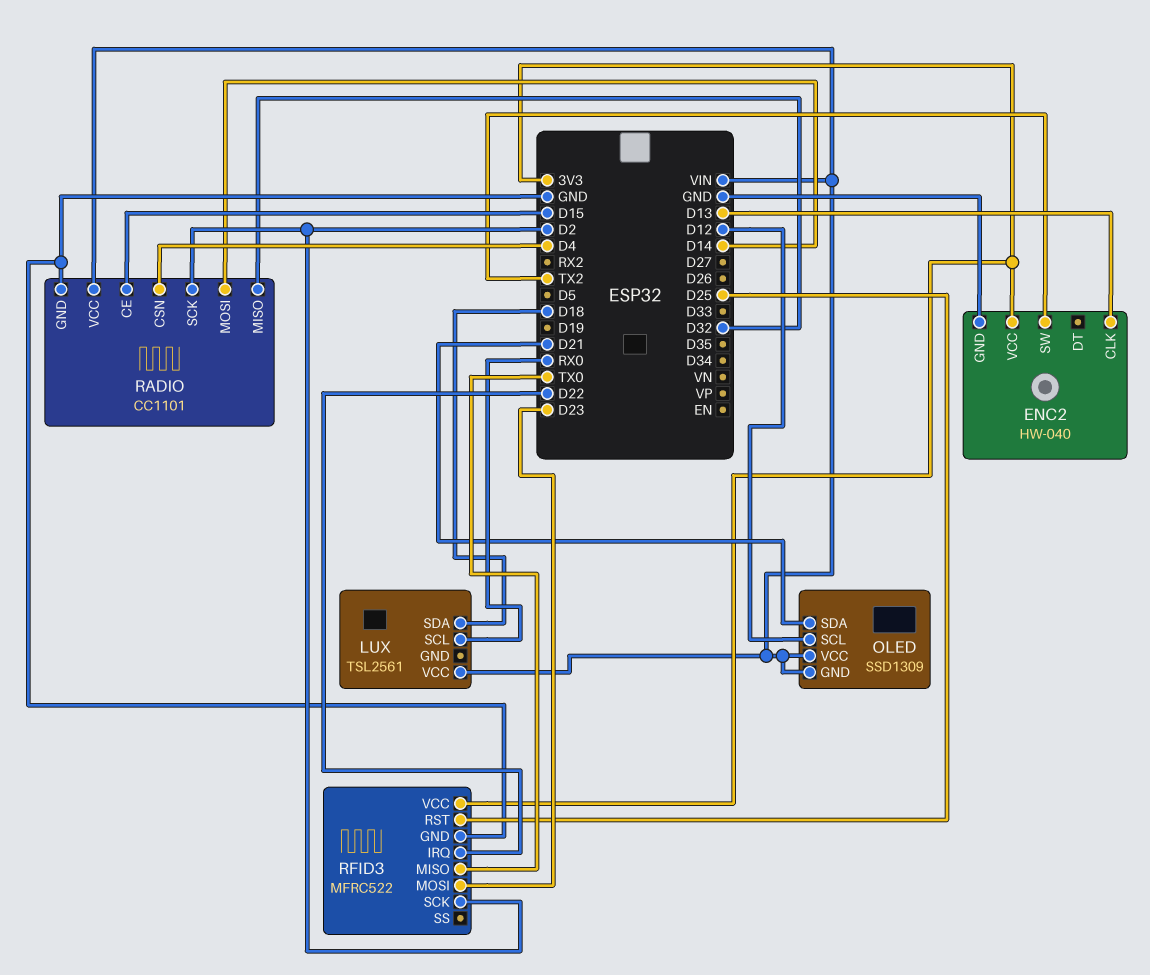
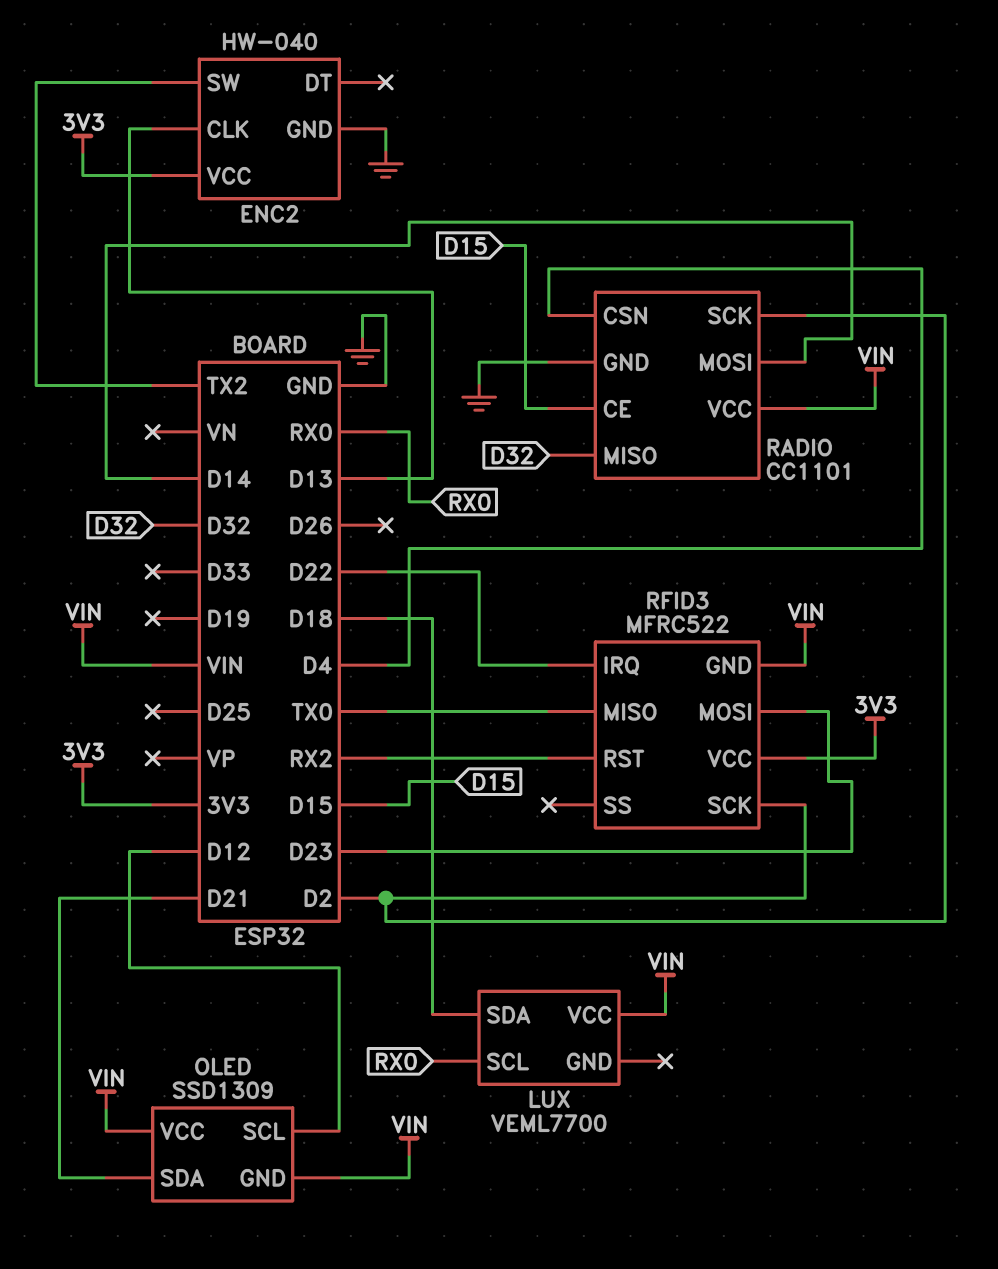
LUX: TSL2561 -> VEML7700
RFID3 pin GND: GND -> VIN
RFID3 pin RST: D25 -> RX2

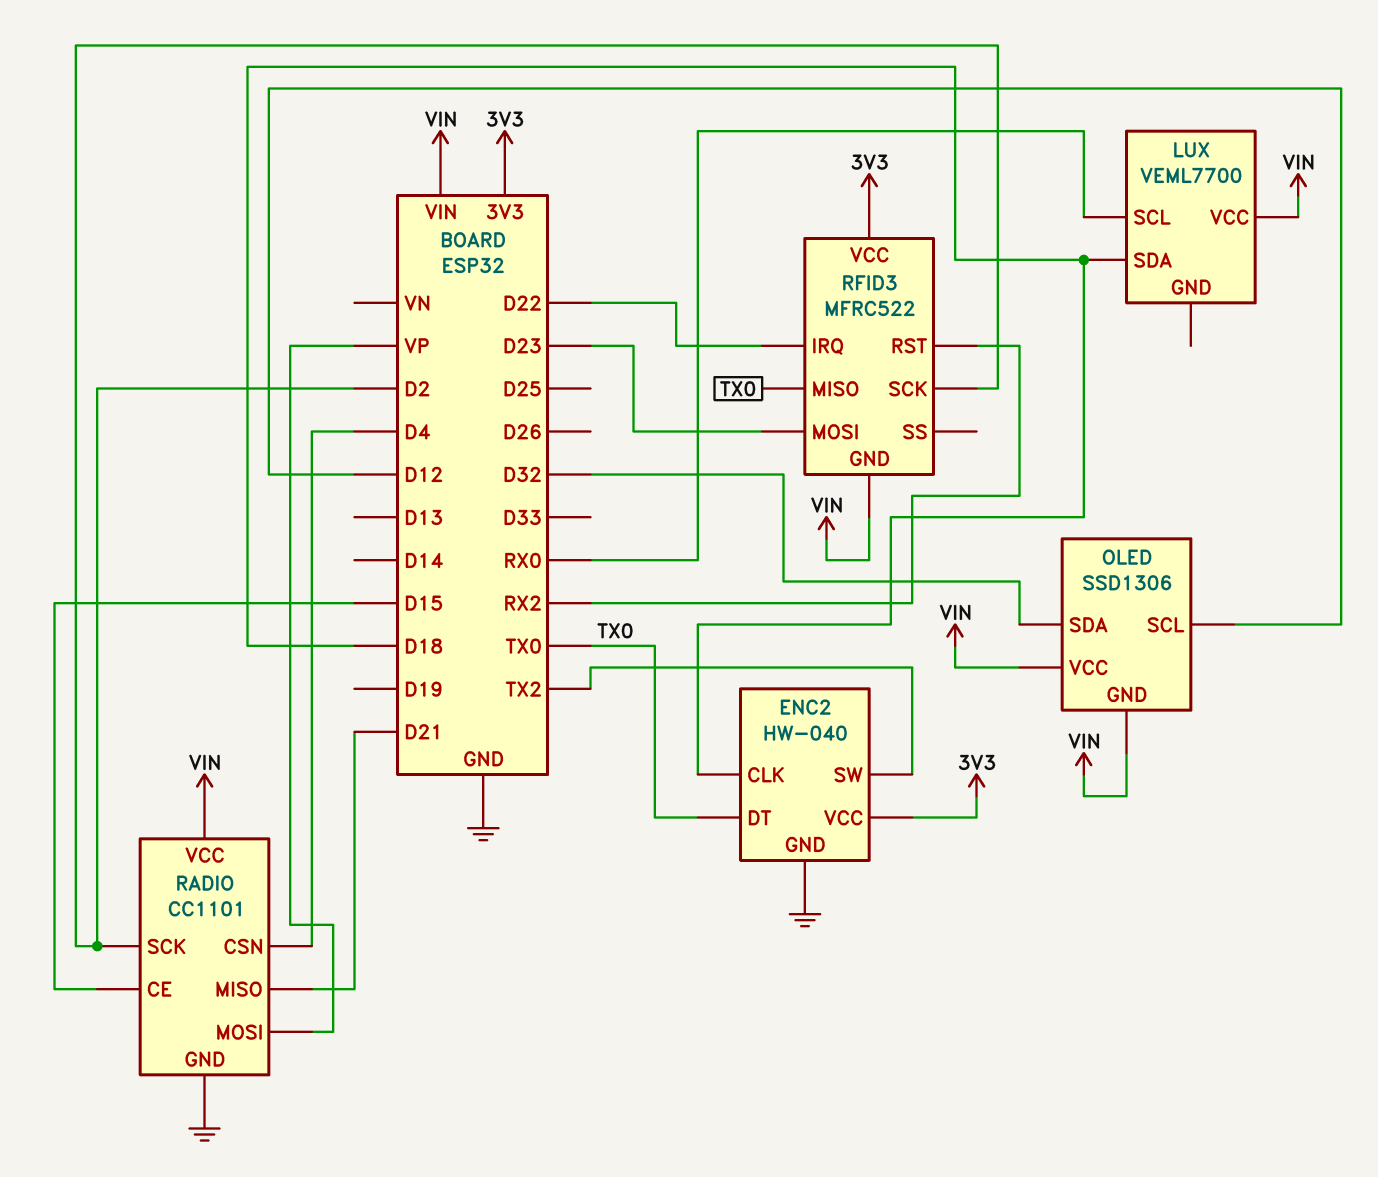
ENC2 pin CLK: D13 -> D18
ENC2 pin DT: none -> TX0
OLED: SSD1309 -> SSD1306
OLED pin SDA: D21 -> D32
RADIO pin MISO: D32 -> D21
RADIO pin MOSI: D14 -> VP

